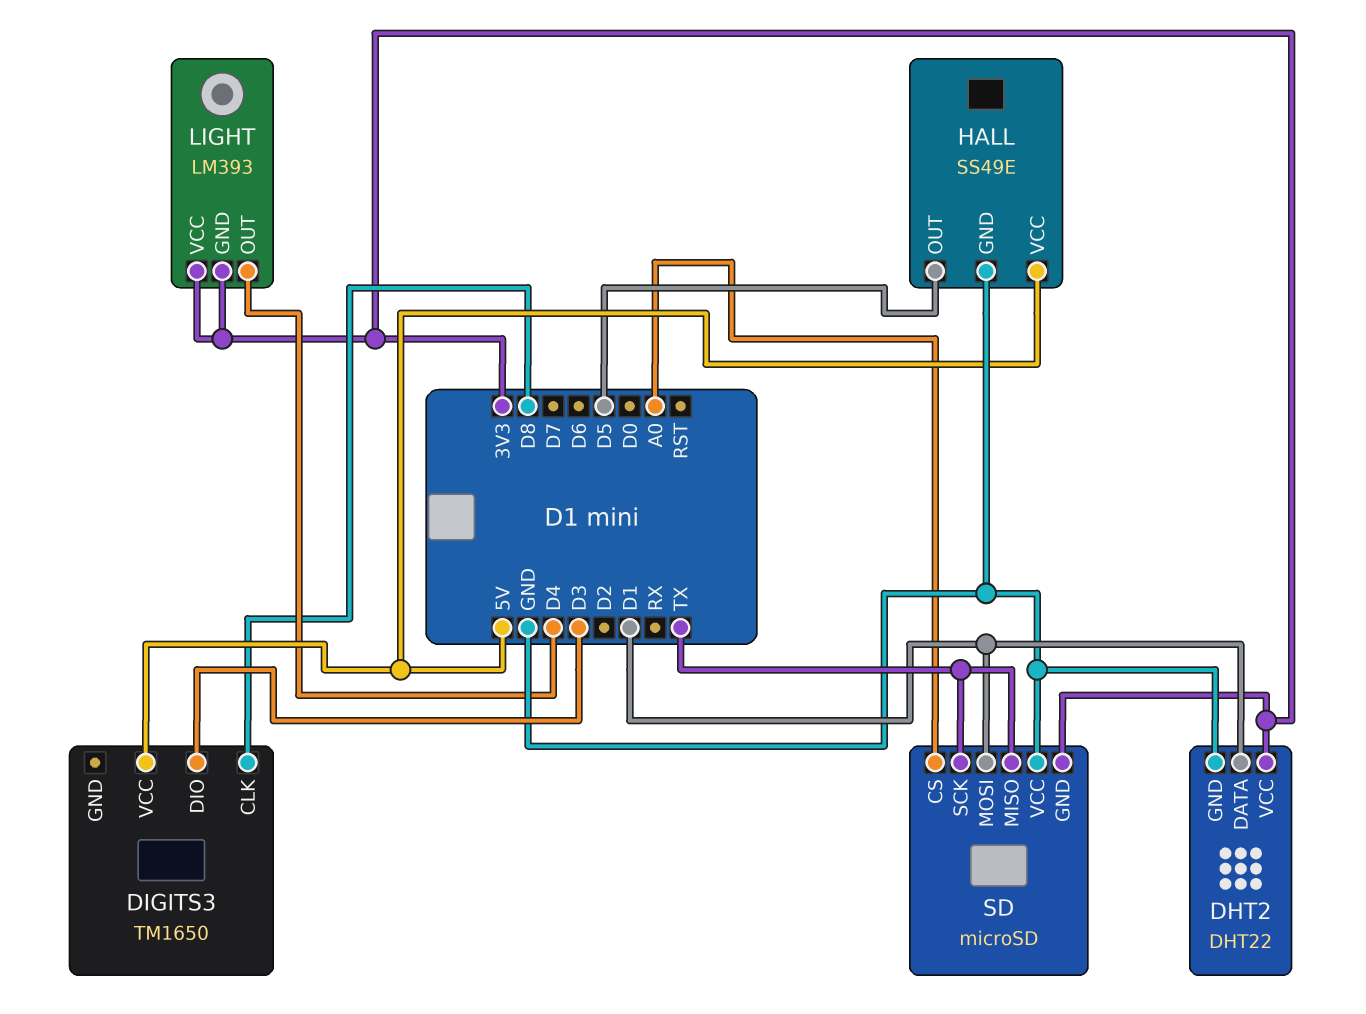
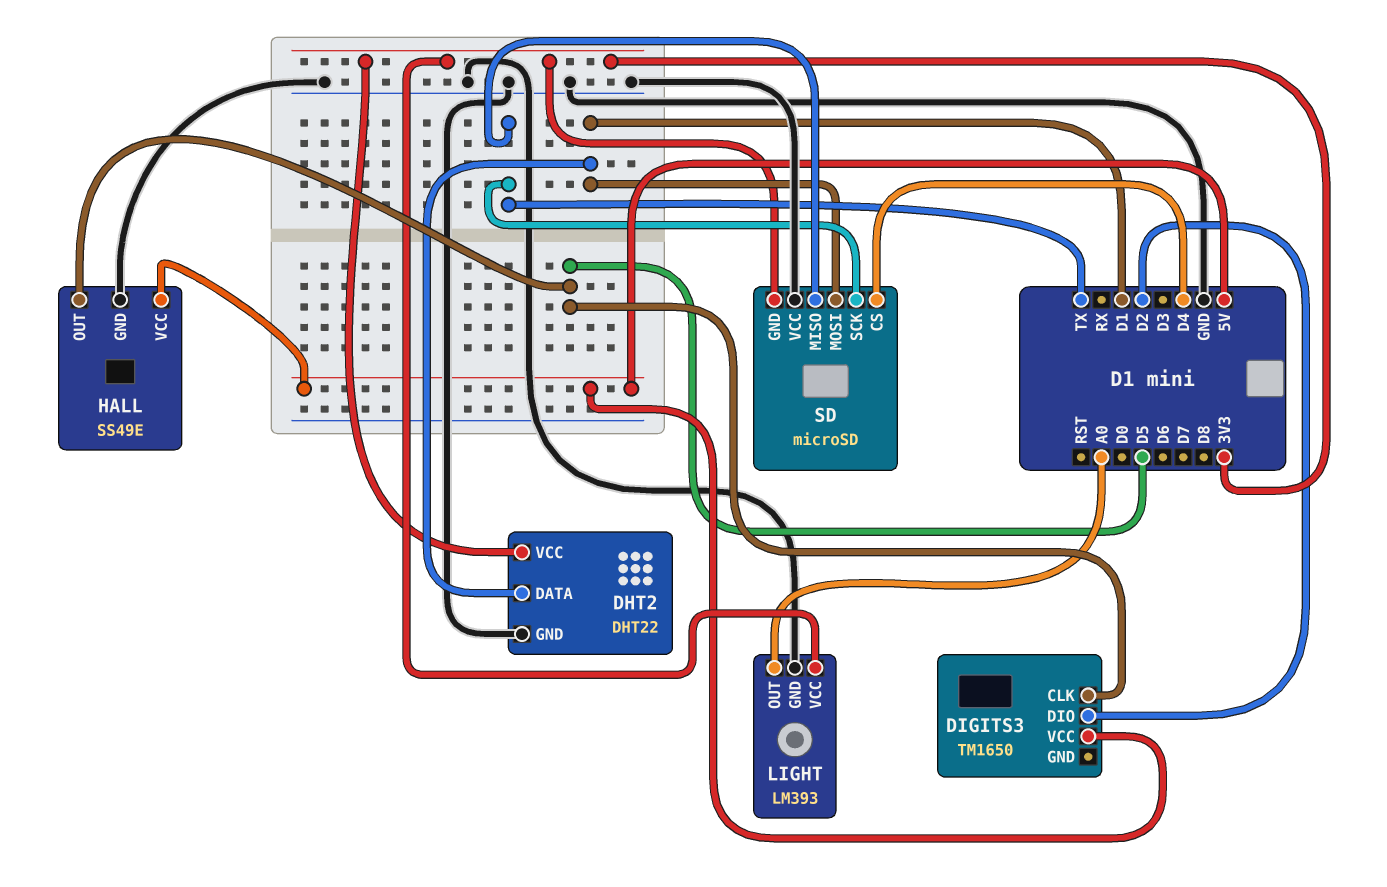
DIGITS3 pin CLK: D8 -> D5
DIGITS3 pin DIO: D3 -> D2
LIGHT pin GND: 3V3 -> GND
LIGHT pin OUT: D4 -> A0
SD pin CS: A0 -> D4

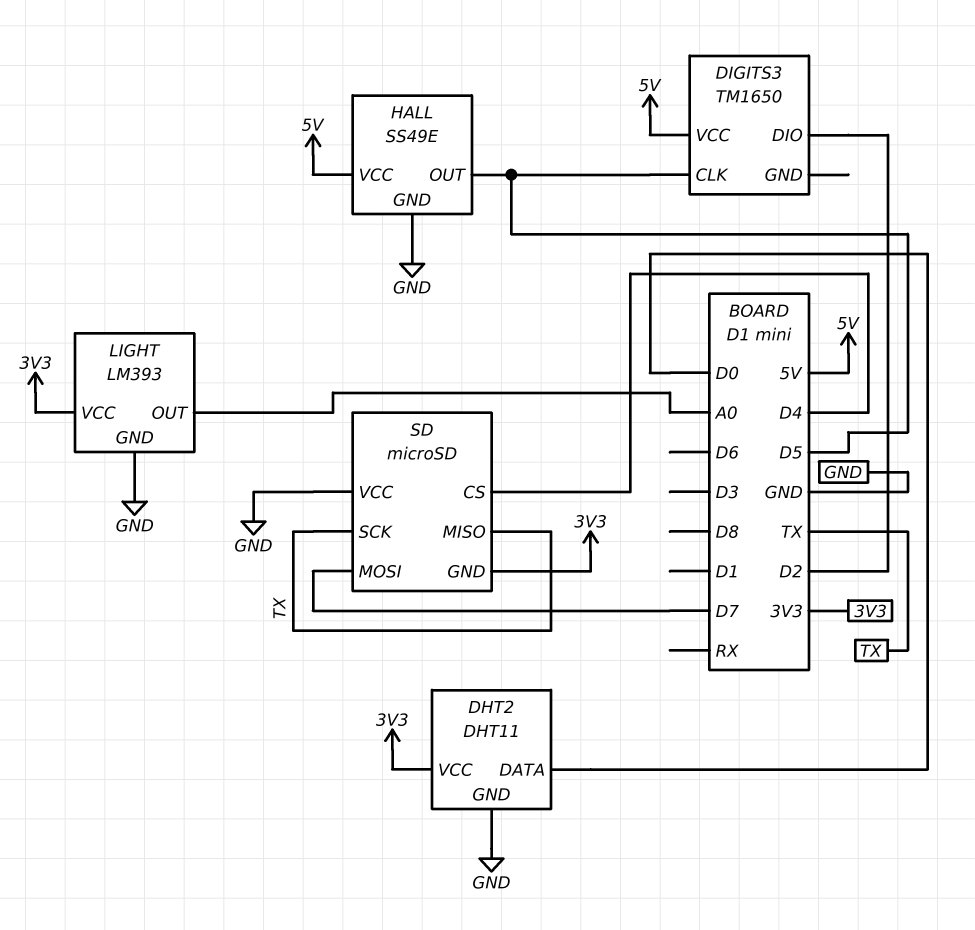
DHT2: DHT22 -> DHT11
DHT2 pin DATA: D1 -> D0
SD pin MOSI: D1 -> D7

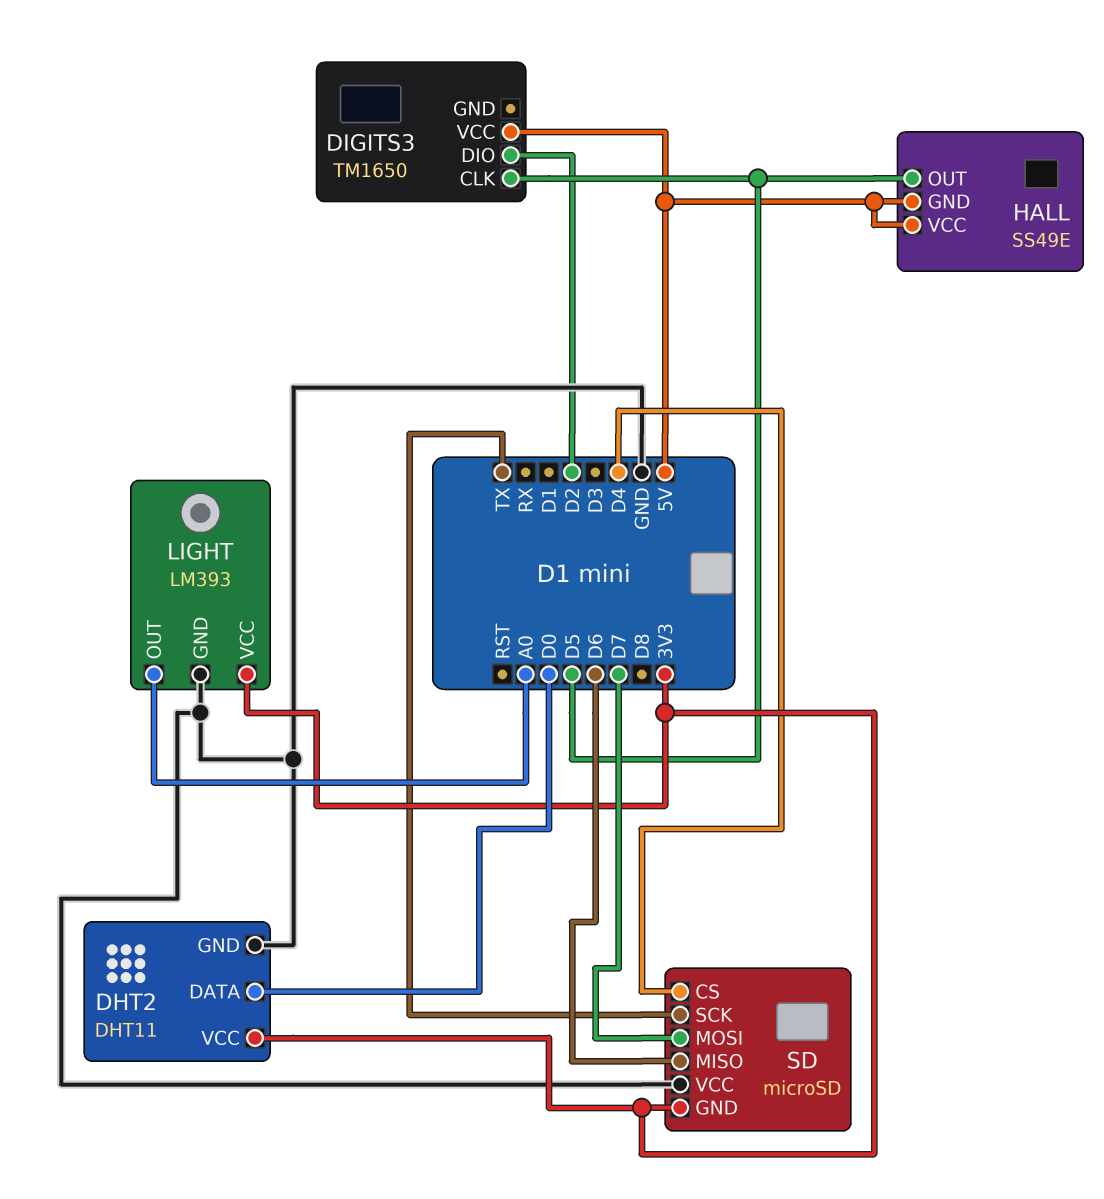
HALL pin GND: GND -> 5V
SD pin MISO: TX -> D6

